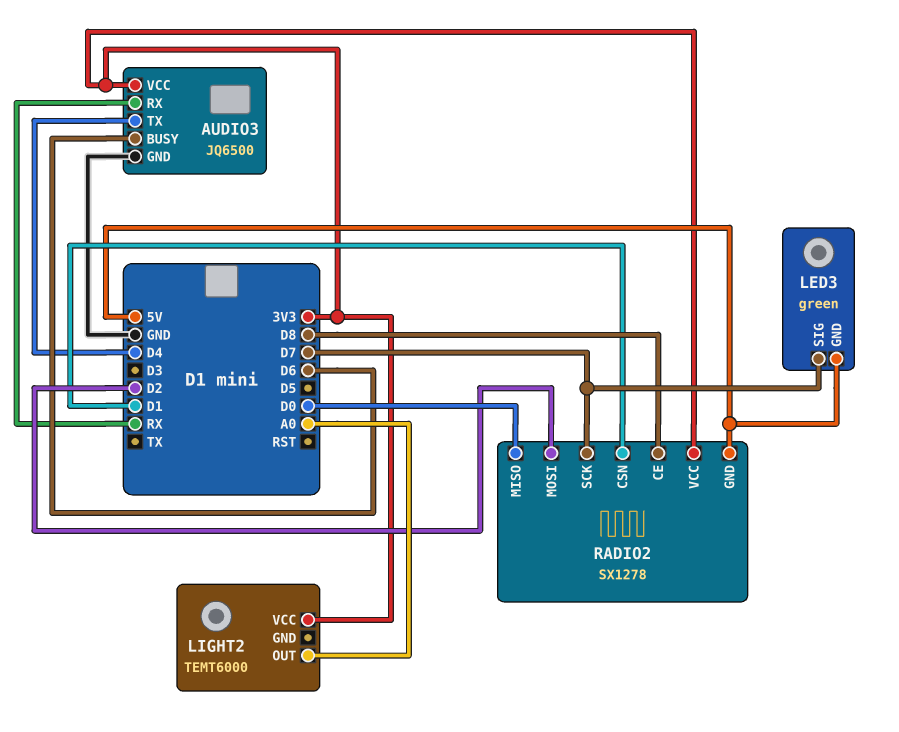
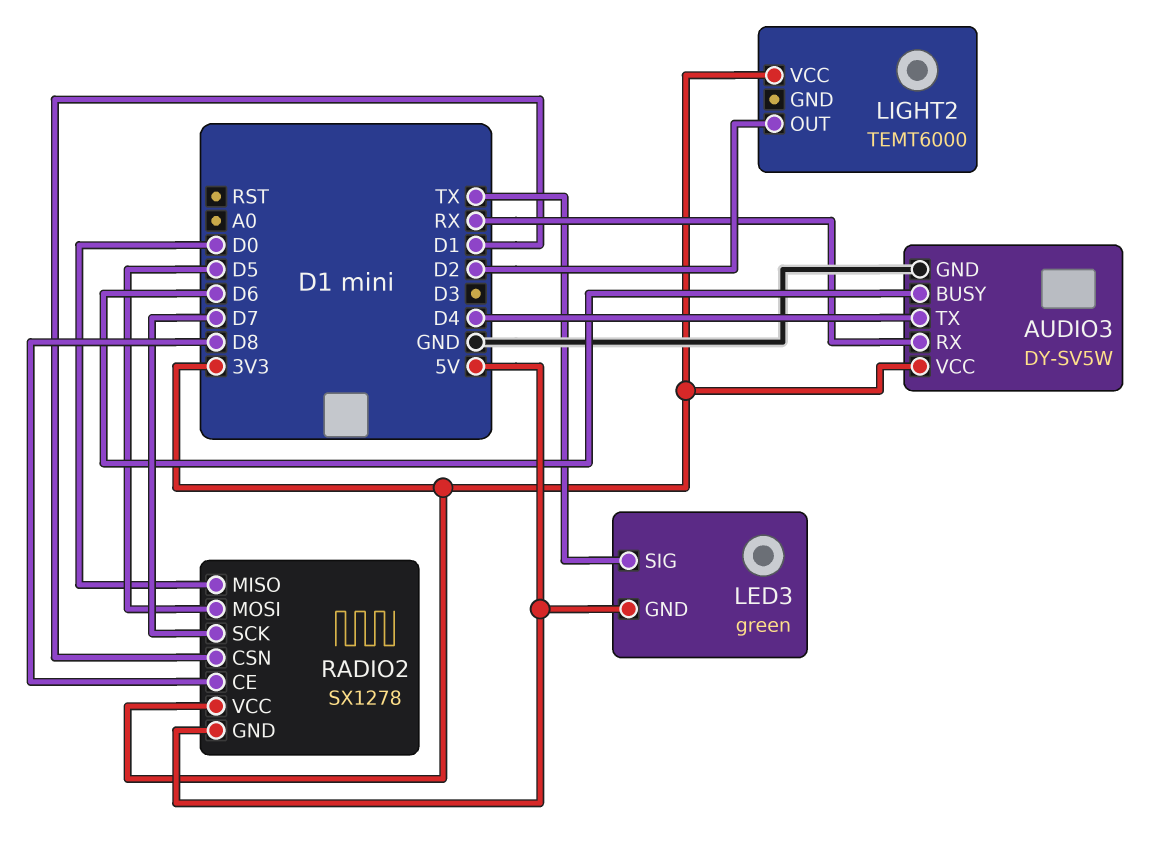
AUDIO3: JQ6500 -> DY-SV5W
LED3 pin SIG: D7 -> TX
LIGHT2 pin OUT: A0 -> D2
RADIO2 pin MOSI: D2 -> D5

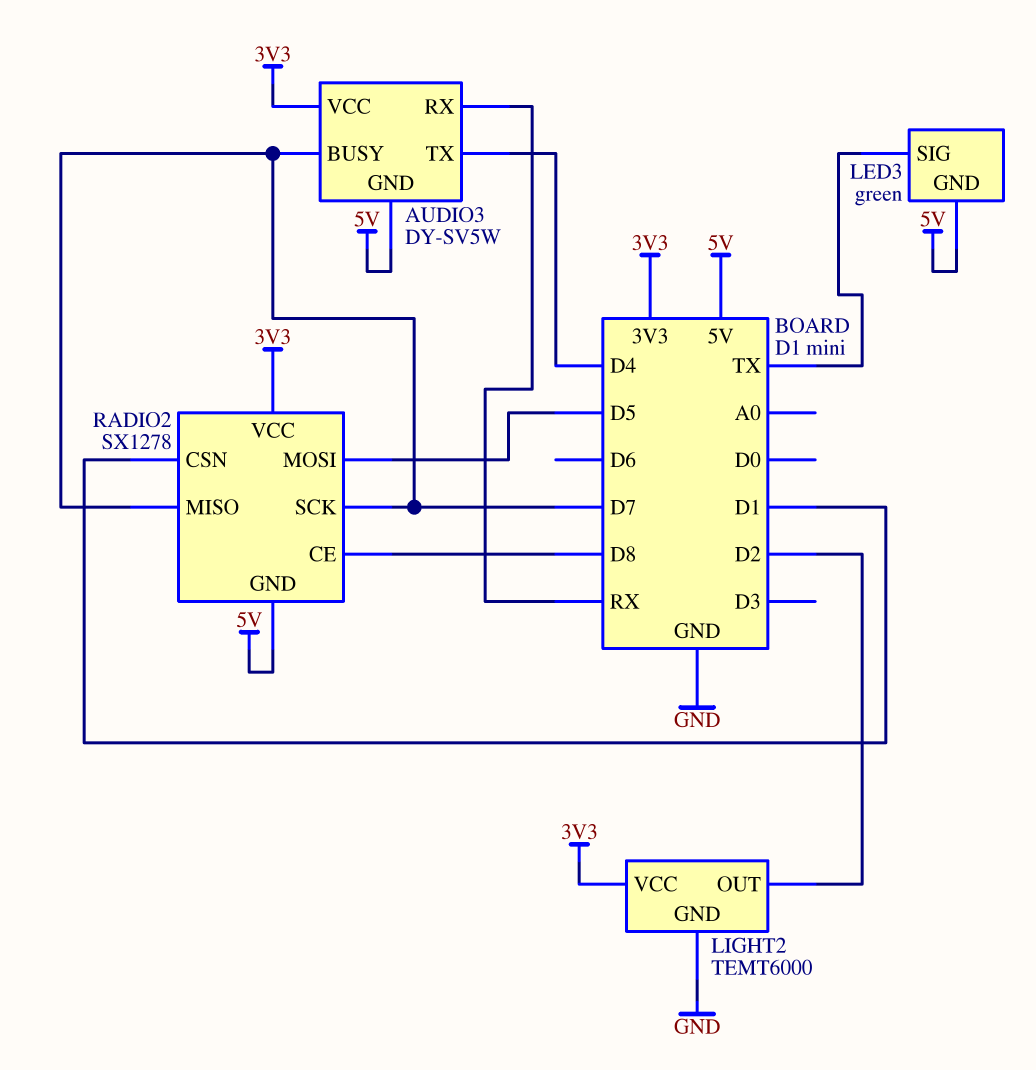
AUDIO3 pin BUSY: D6 -> D7
AUDIO3 pin GND: GND -> 5V
LIGHT2 pin GND: none -> GND
RADIO2 pin MISO: D0 -> D7

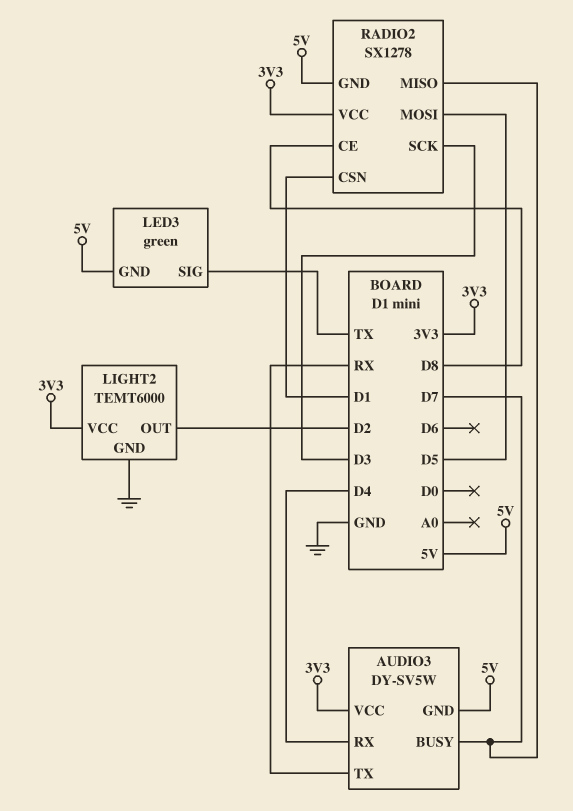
AUDIO3 pin RX: RX -> D4
AUDIO3 pin TX: D4 -> RX
RADIO2 pin SCK: D7 -> D3

